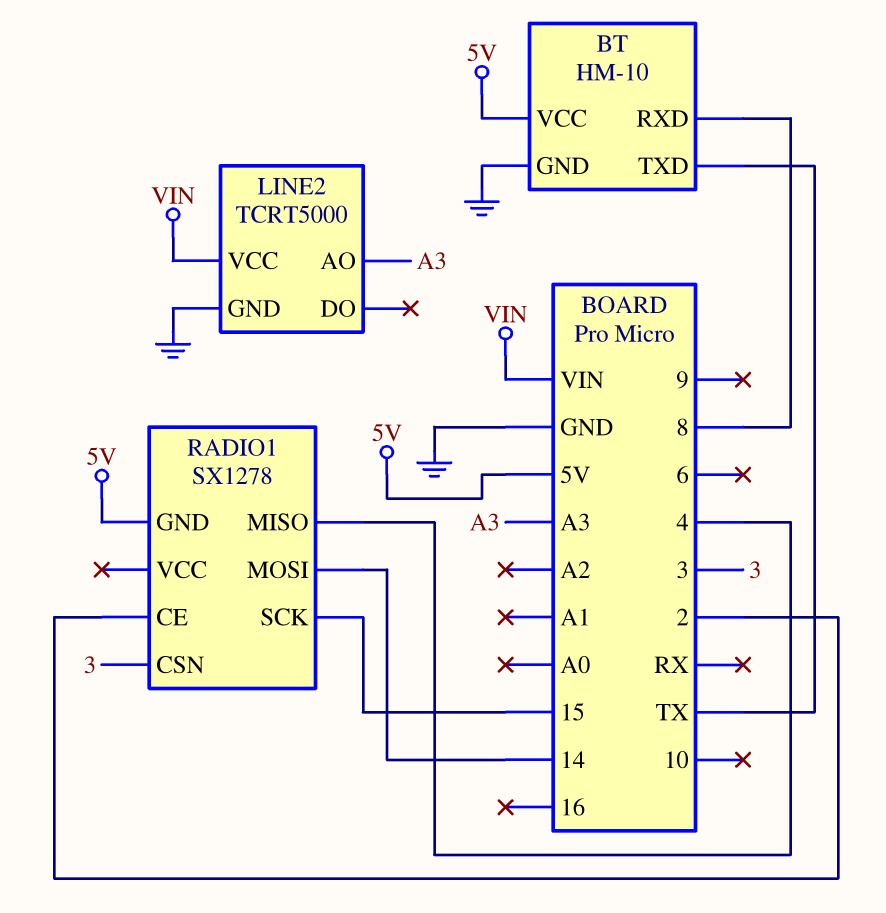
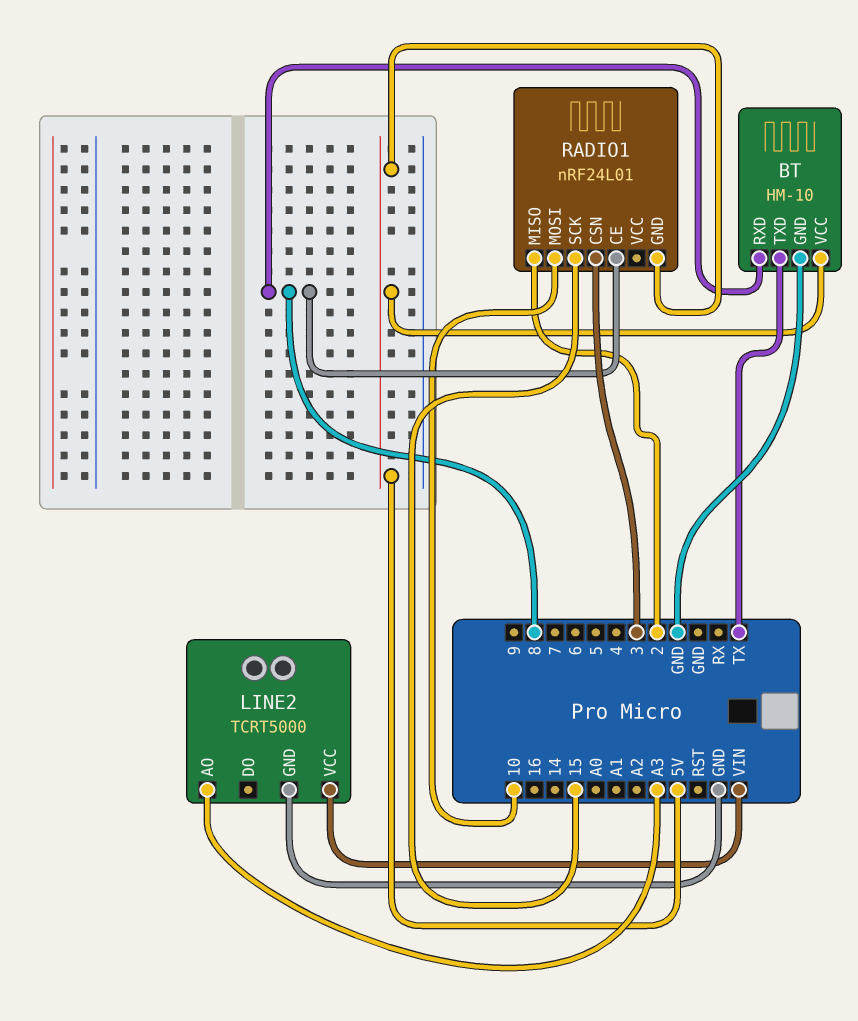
RADIO1: SX1278 -> nRF24L01
RADIO1 pin CE: 2 -> 8
RADIO1 pin MISO: 4 -> 2
RADIO1 pin MOSI: 14 -> 10

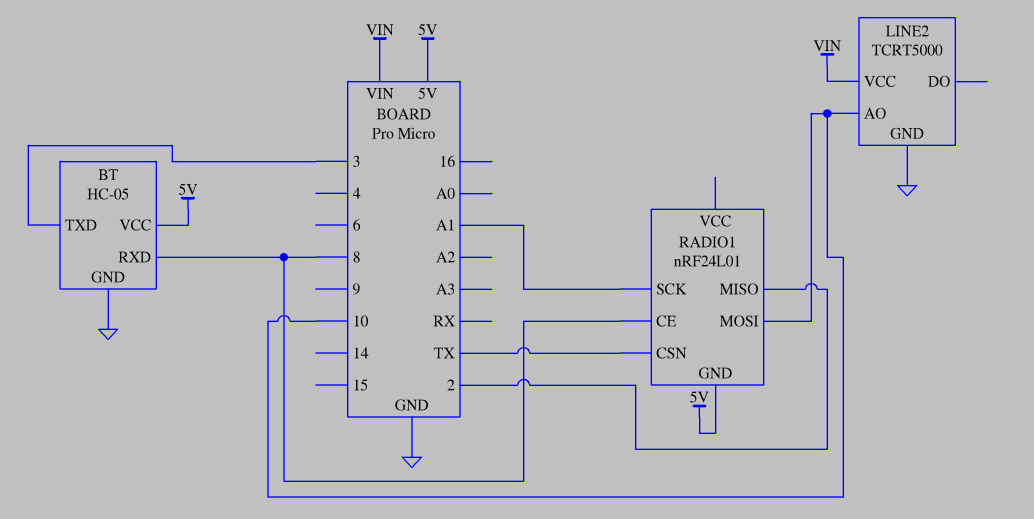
BT: HM-10 -> HC-05
BT pin TXD: TX -> 3
LINE2 pin AO: A3 -> 10
RADIO1 pin CSN: 3 -> TX
RADIO1 pin SCK: 15 -> A1

